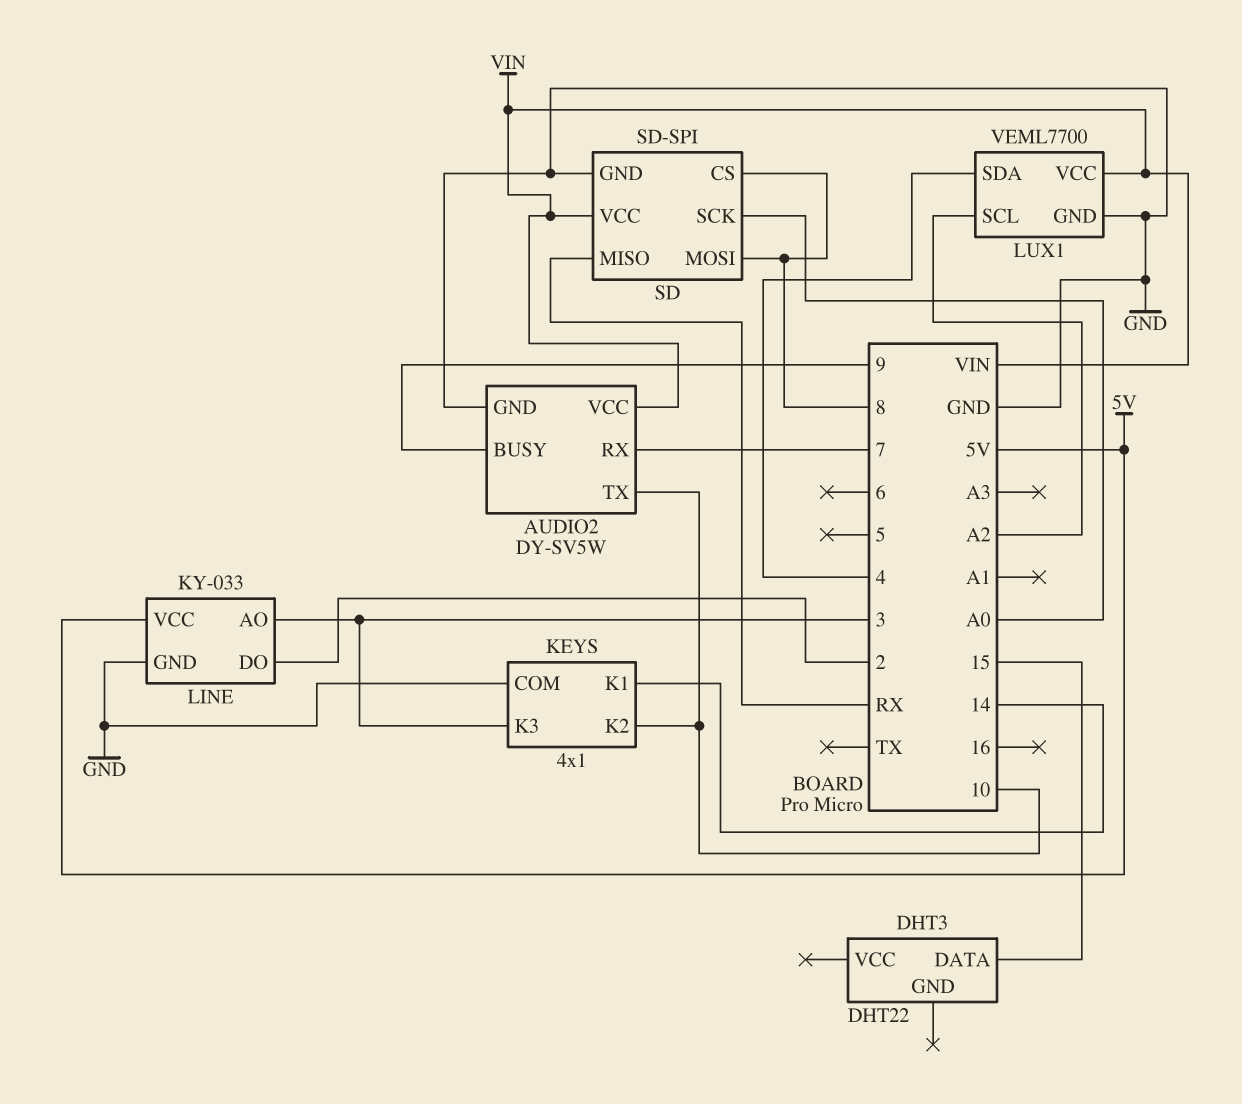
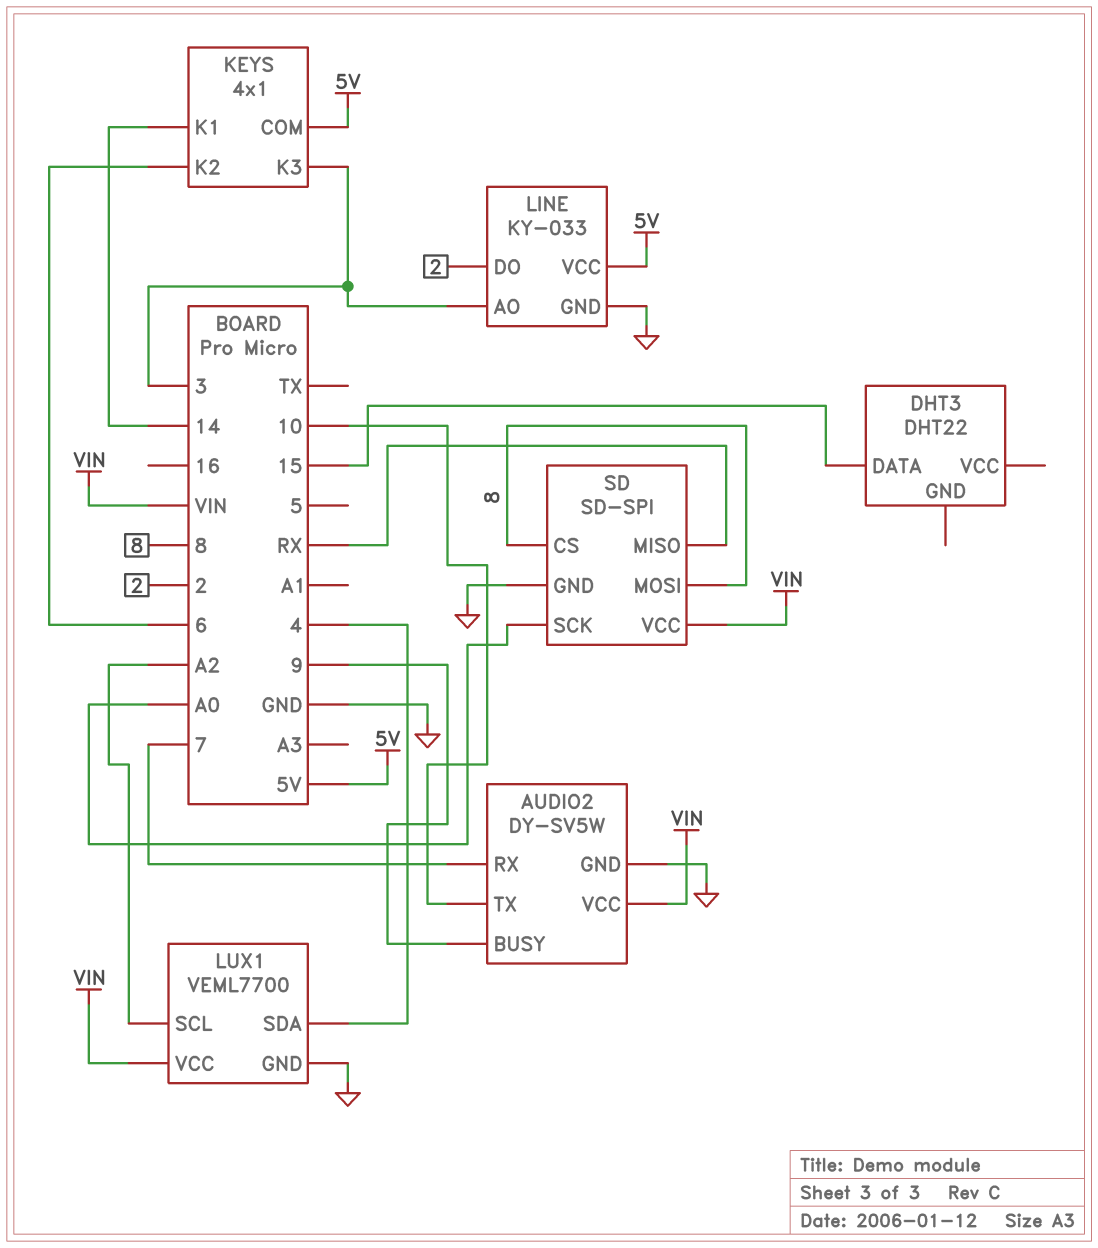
KEYS pin COM: GND -> 5V
KEYS pin K2: 10 -> 6

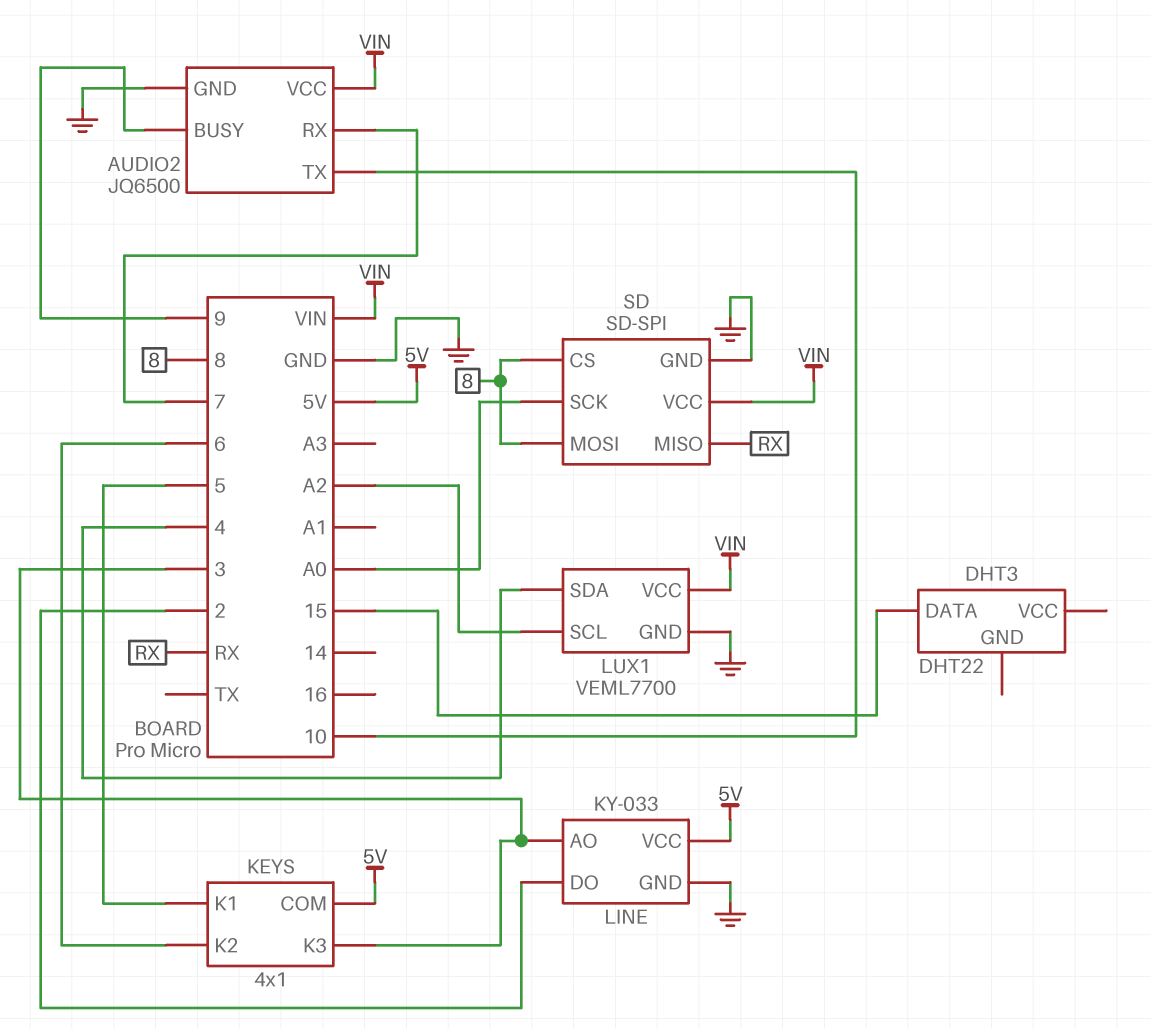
AUDIO2: DY-SV5W -> JQ6500
KEYS pin K1: 14 -> 5

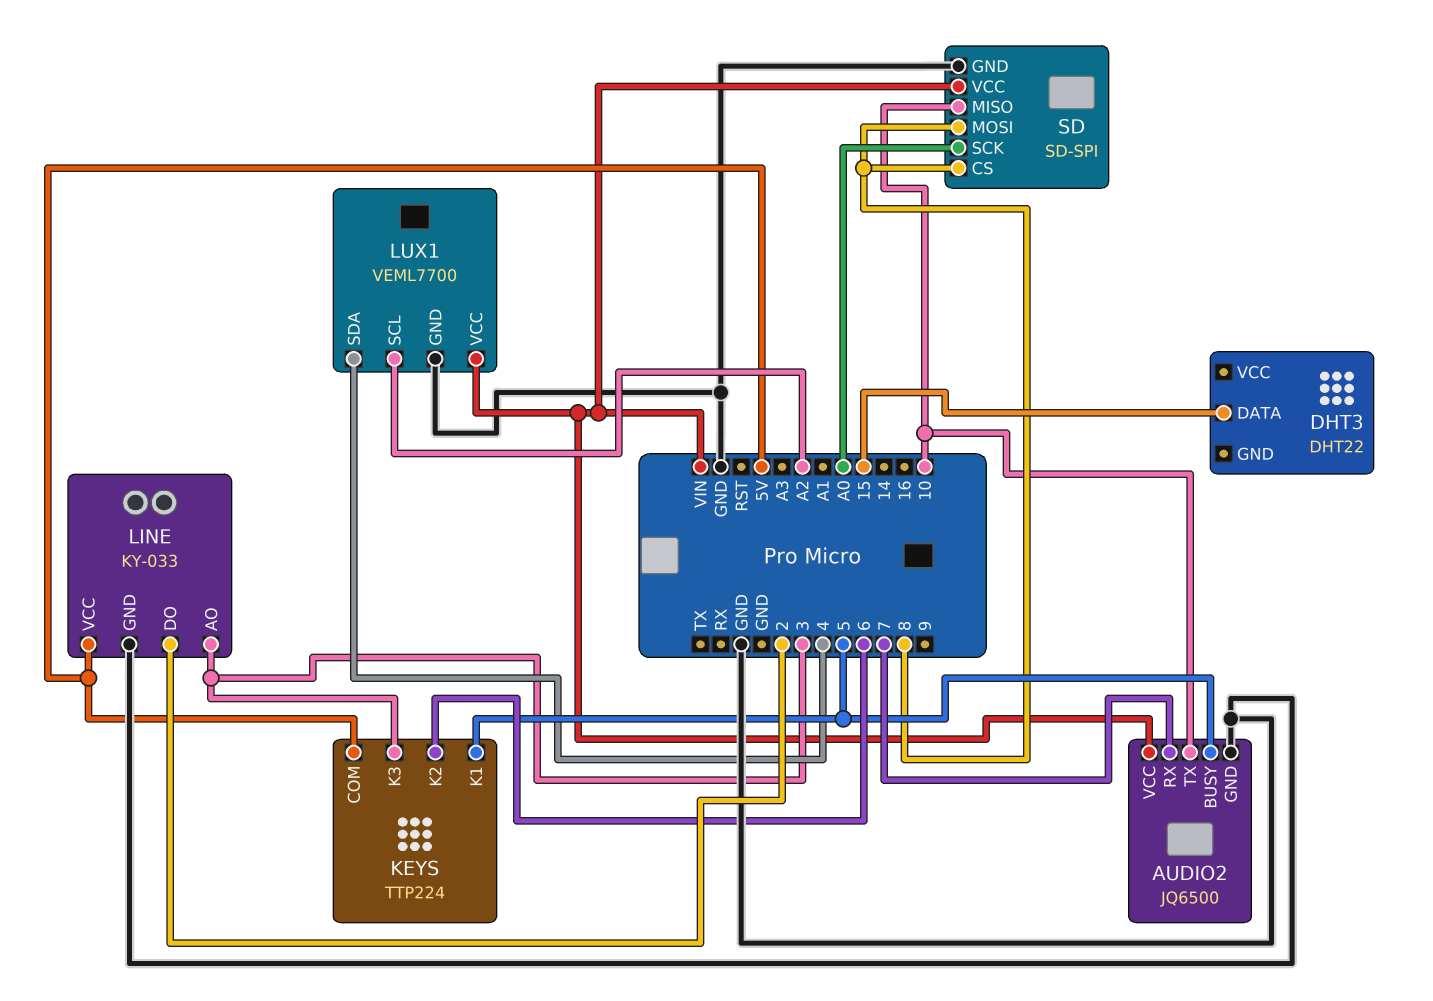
AUDIO2 pin BUSY: 9 -> 5
KEYS: 4x1 -> TTP224
SD pin MISO: RX -> 10

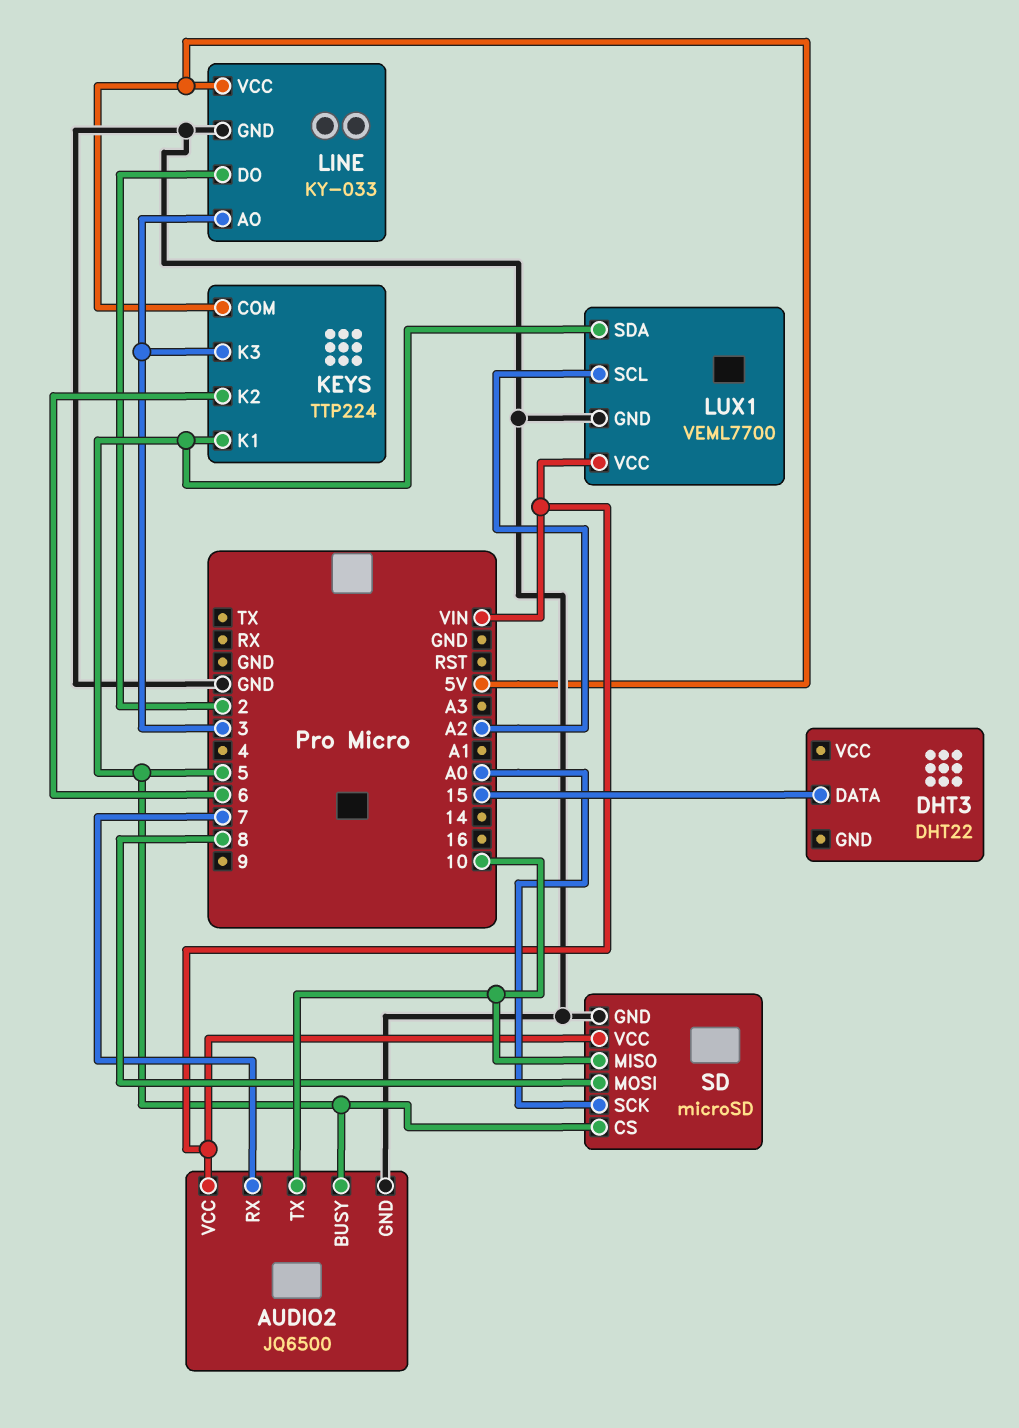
LUX1 pin SDA: 4 -> 5
SD: SD-SPI -> microSD
SD pin CS: 8 -> 5

